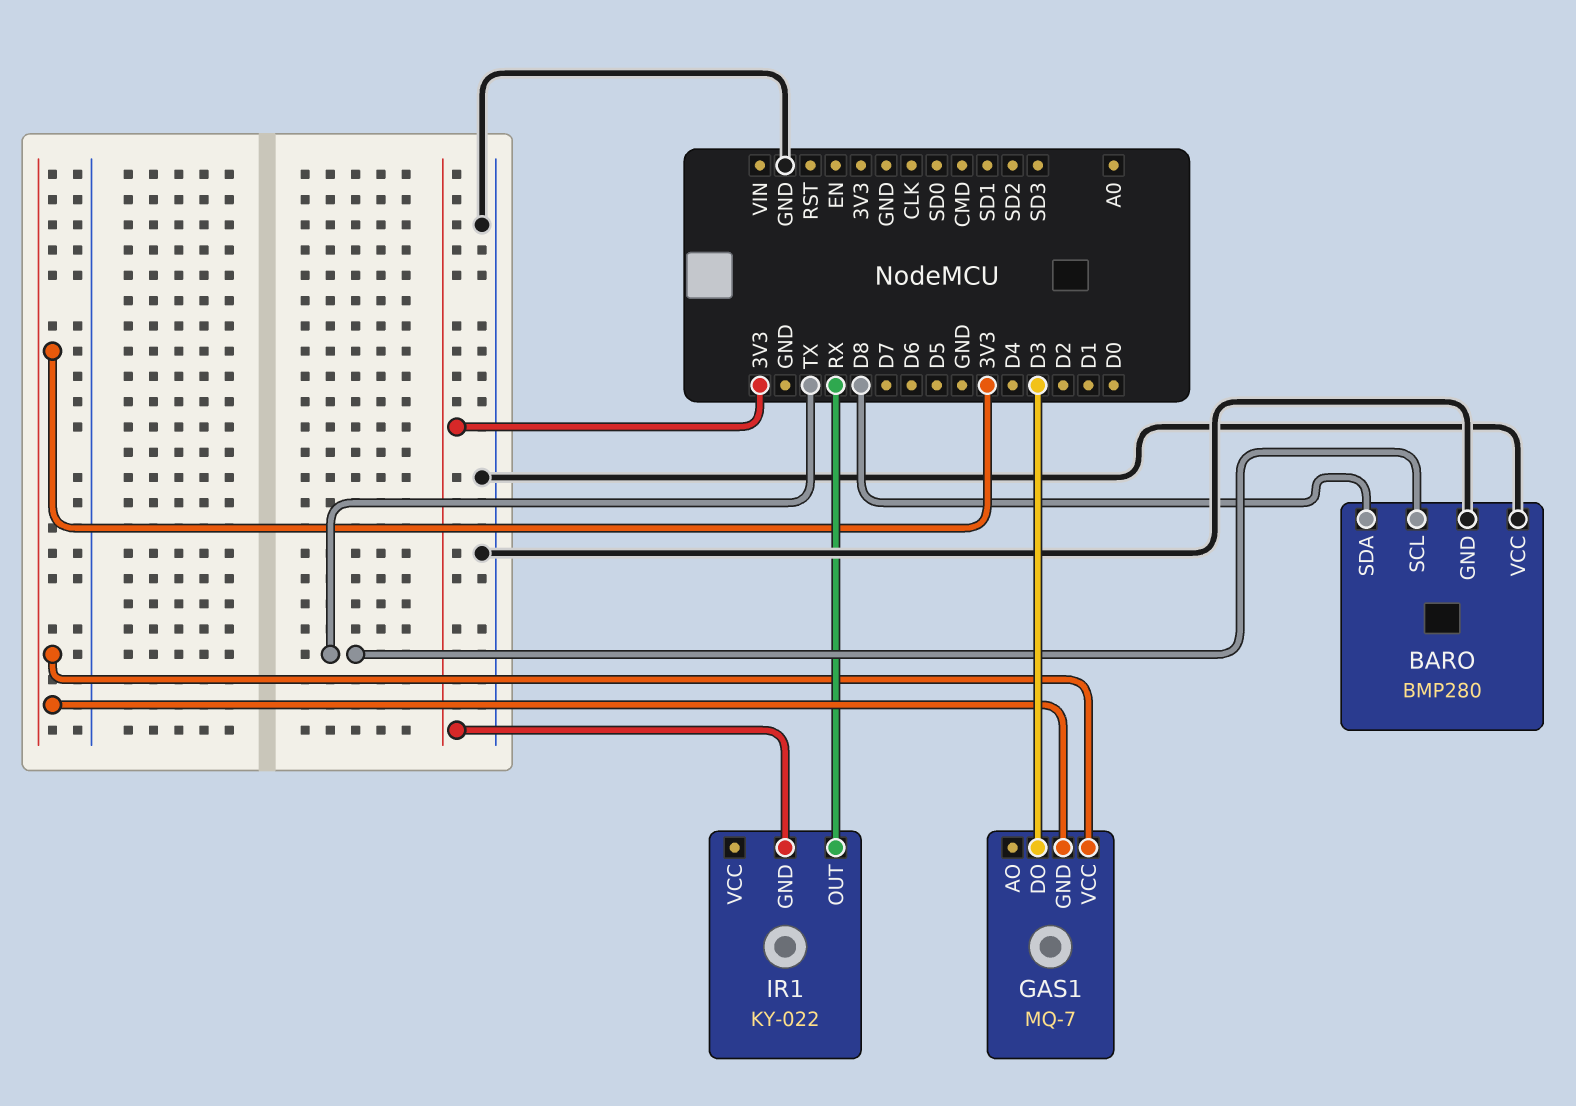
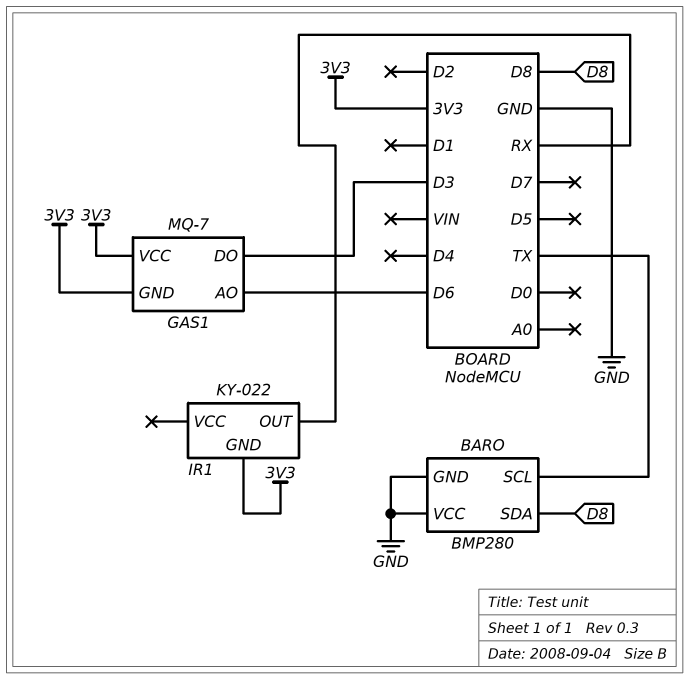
GAS1 pin AO: none -> D6

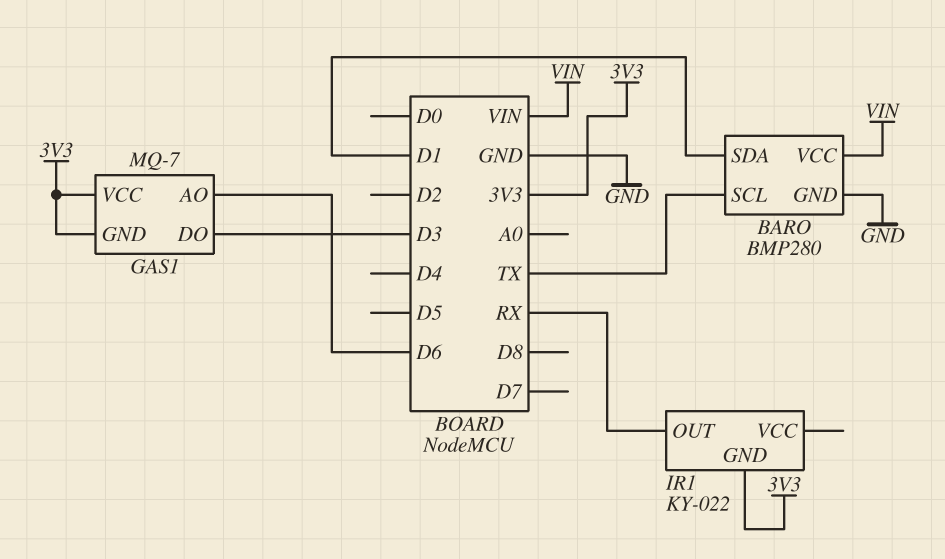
BARO pin SDA: D8 -> D1
BARO pin VCC: GND -> VIN

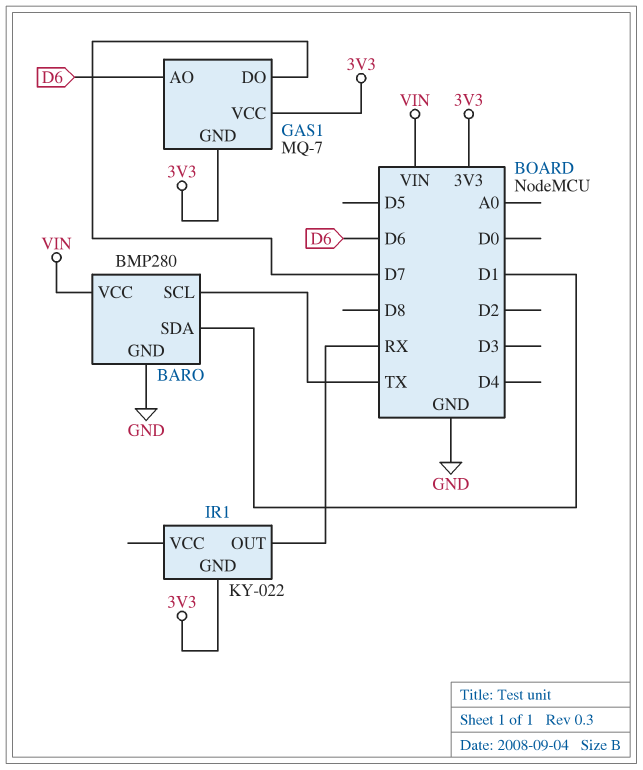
GAS1 pin DO: D3 -> D7

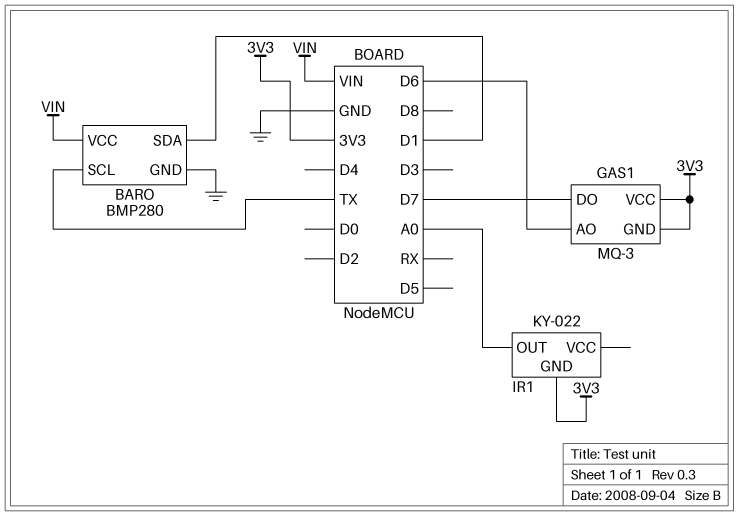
GAS1: MQ-7 -> MQ-3
IR1 pin OUT: RX -> A0

